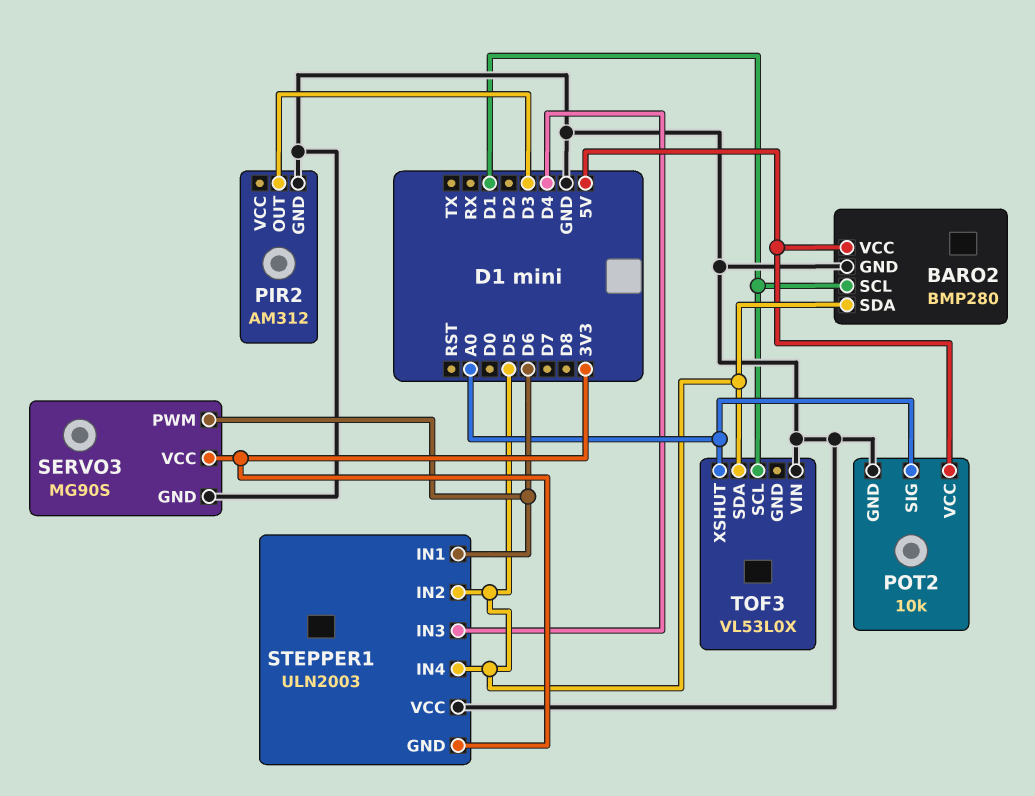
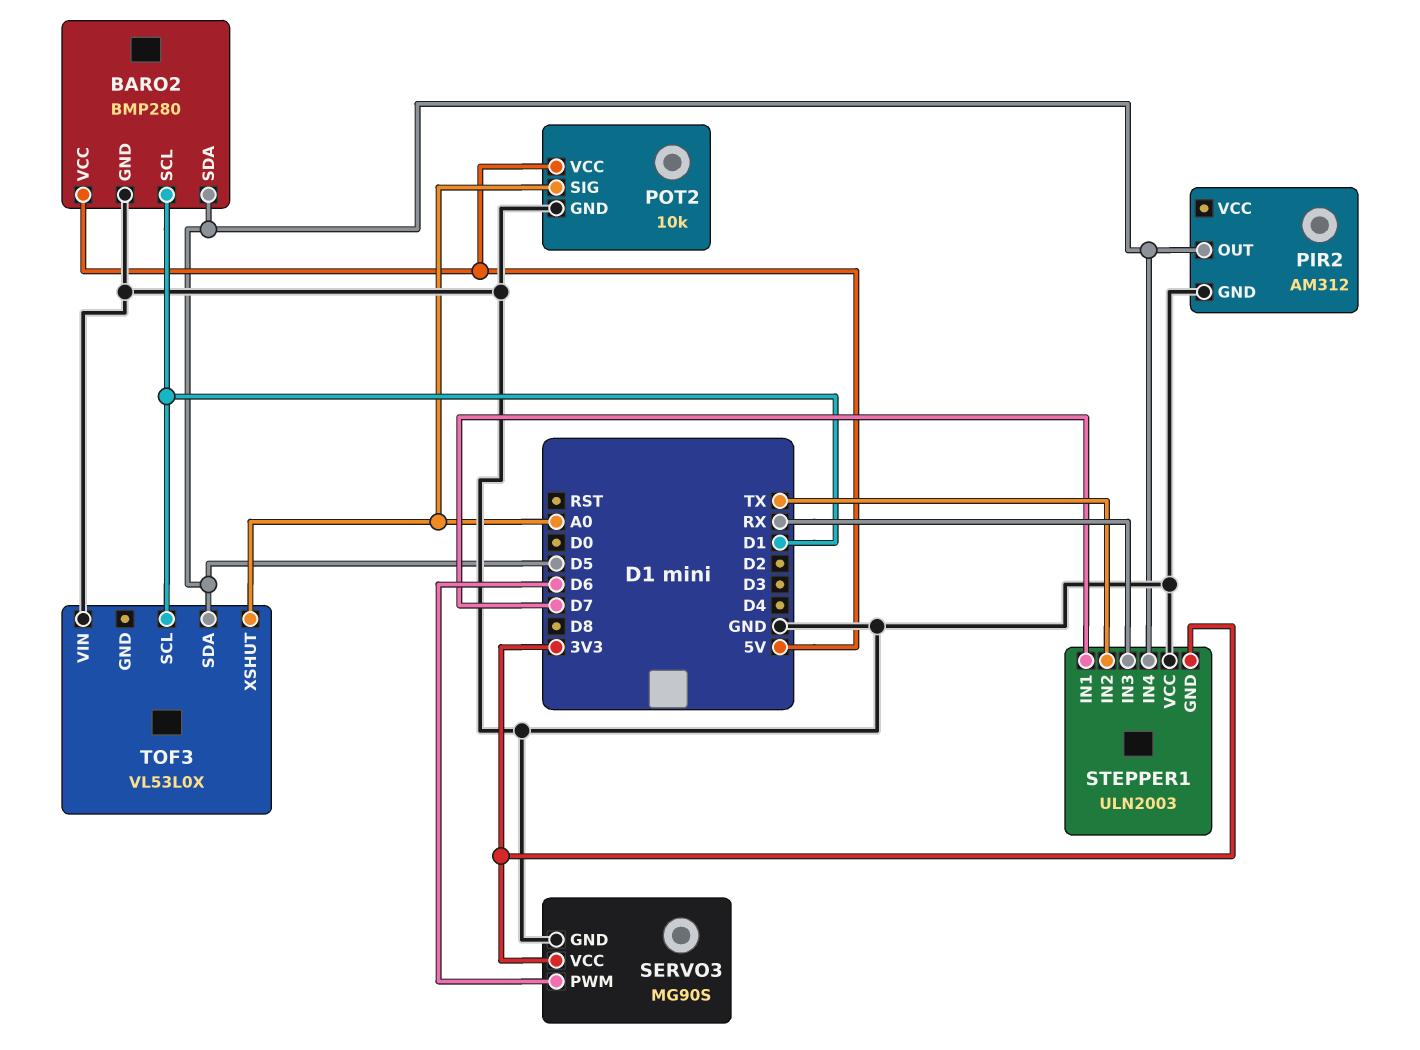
PIR2 pin OUT: D3 -> D5
STEPPER1 pin IN1: D6 -> D7
STEPPER1 pin IN2: D5 -> TX
STEPPER1 pin IN3: D4 -> RX

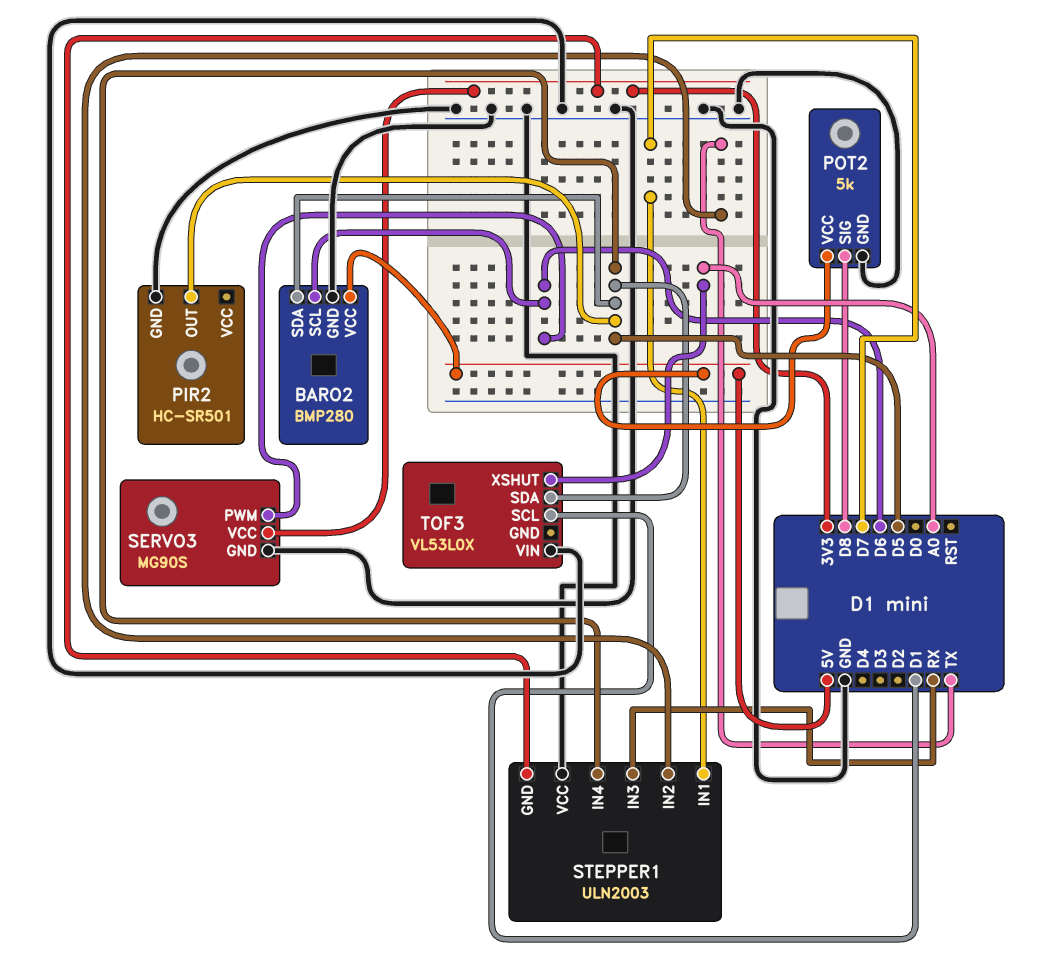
BARO2 pin SCL: D1 -> D6
PIR2: AM312 -> HC-SR501
POT2: 10k -> 5k
POT2 pin SIG: A0 -> D8

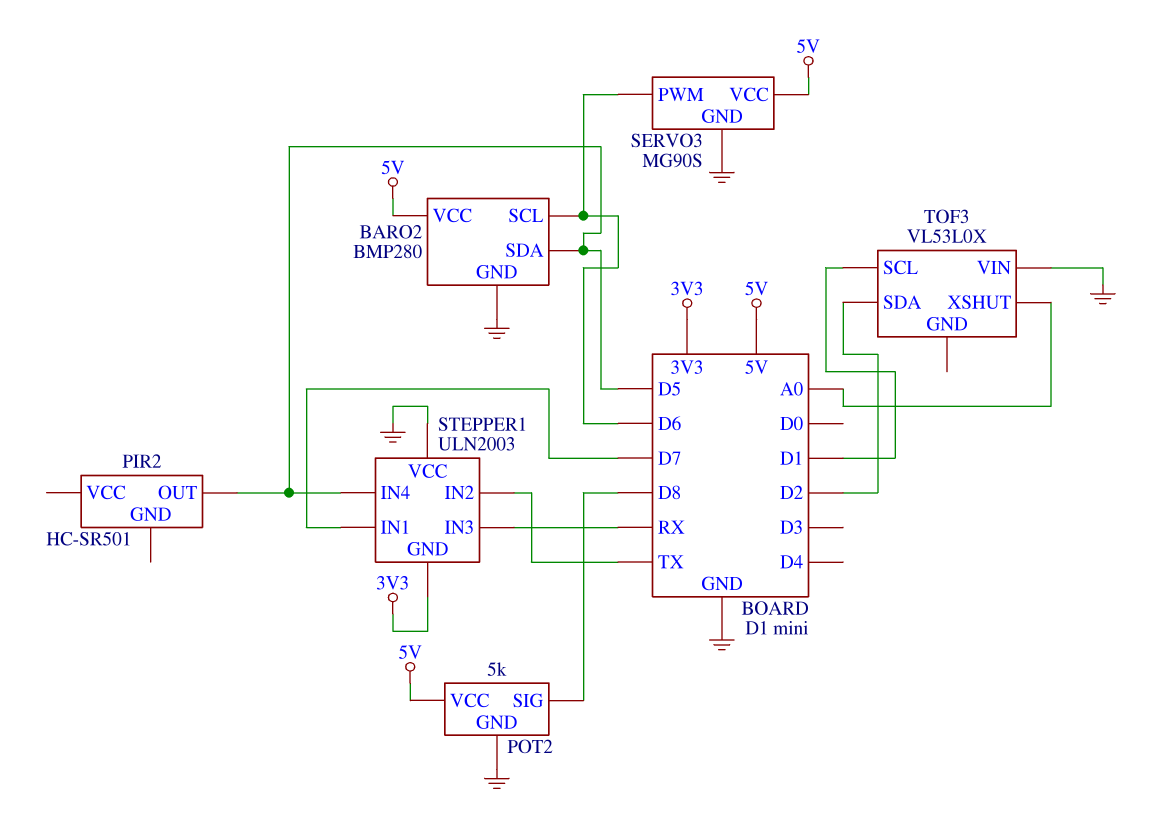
PIR2 pin GND: GND -> none
SERVO3 pin VCC: 3V3 -> 5V
TOF3 pin SDA: D5 -> D2

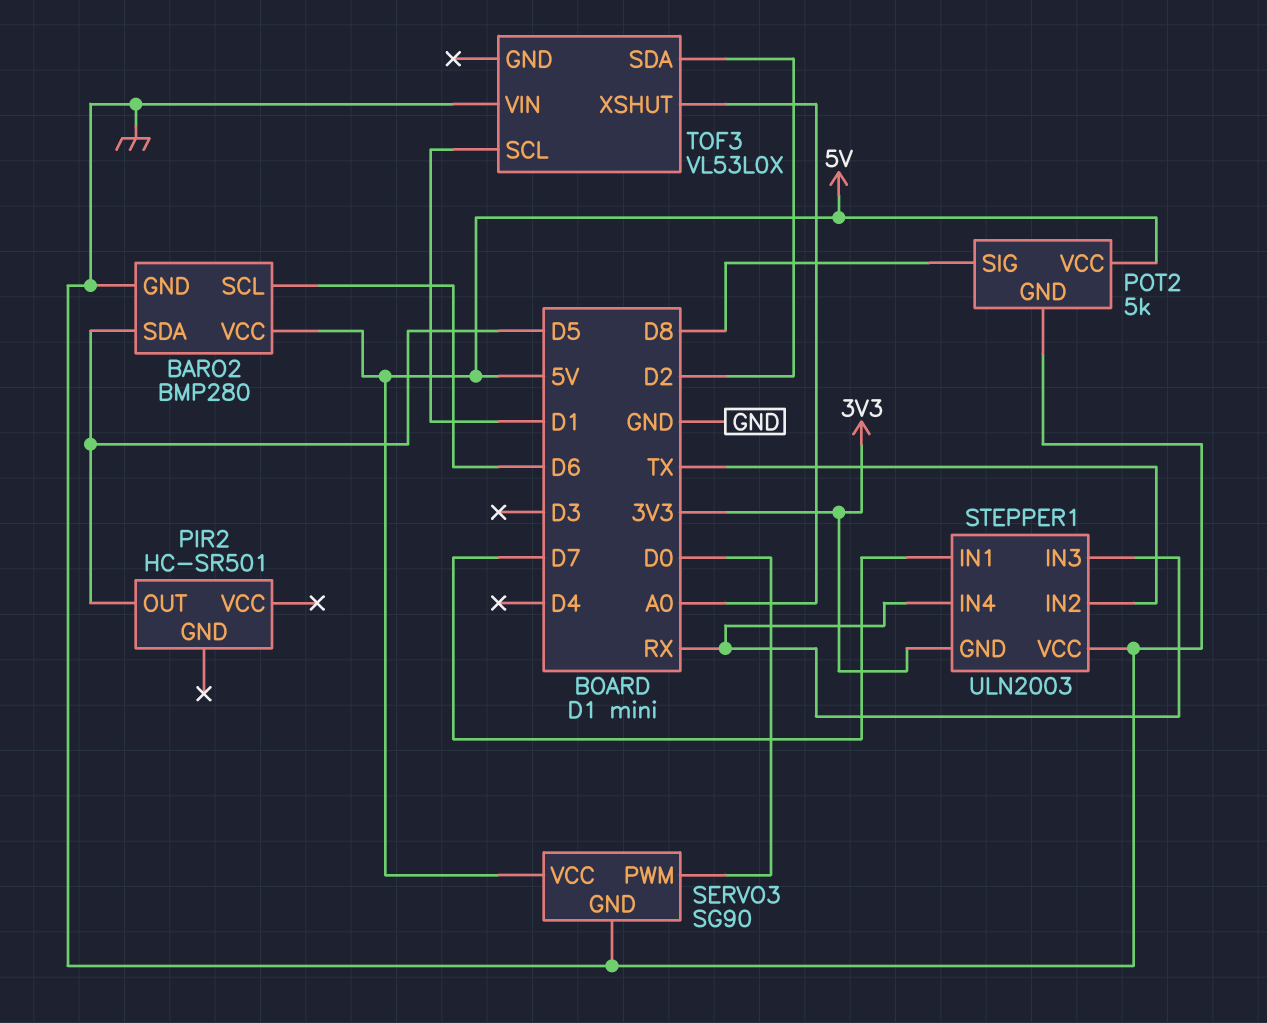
SERVO3: MG90S -> SG90
SERVO3 pin PWM: D6 -> D0
STEPPER1 pin IN4: D5 -> RX

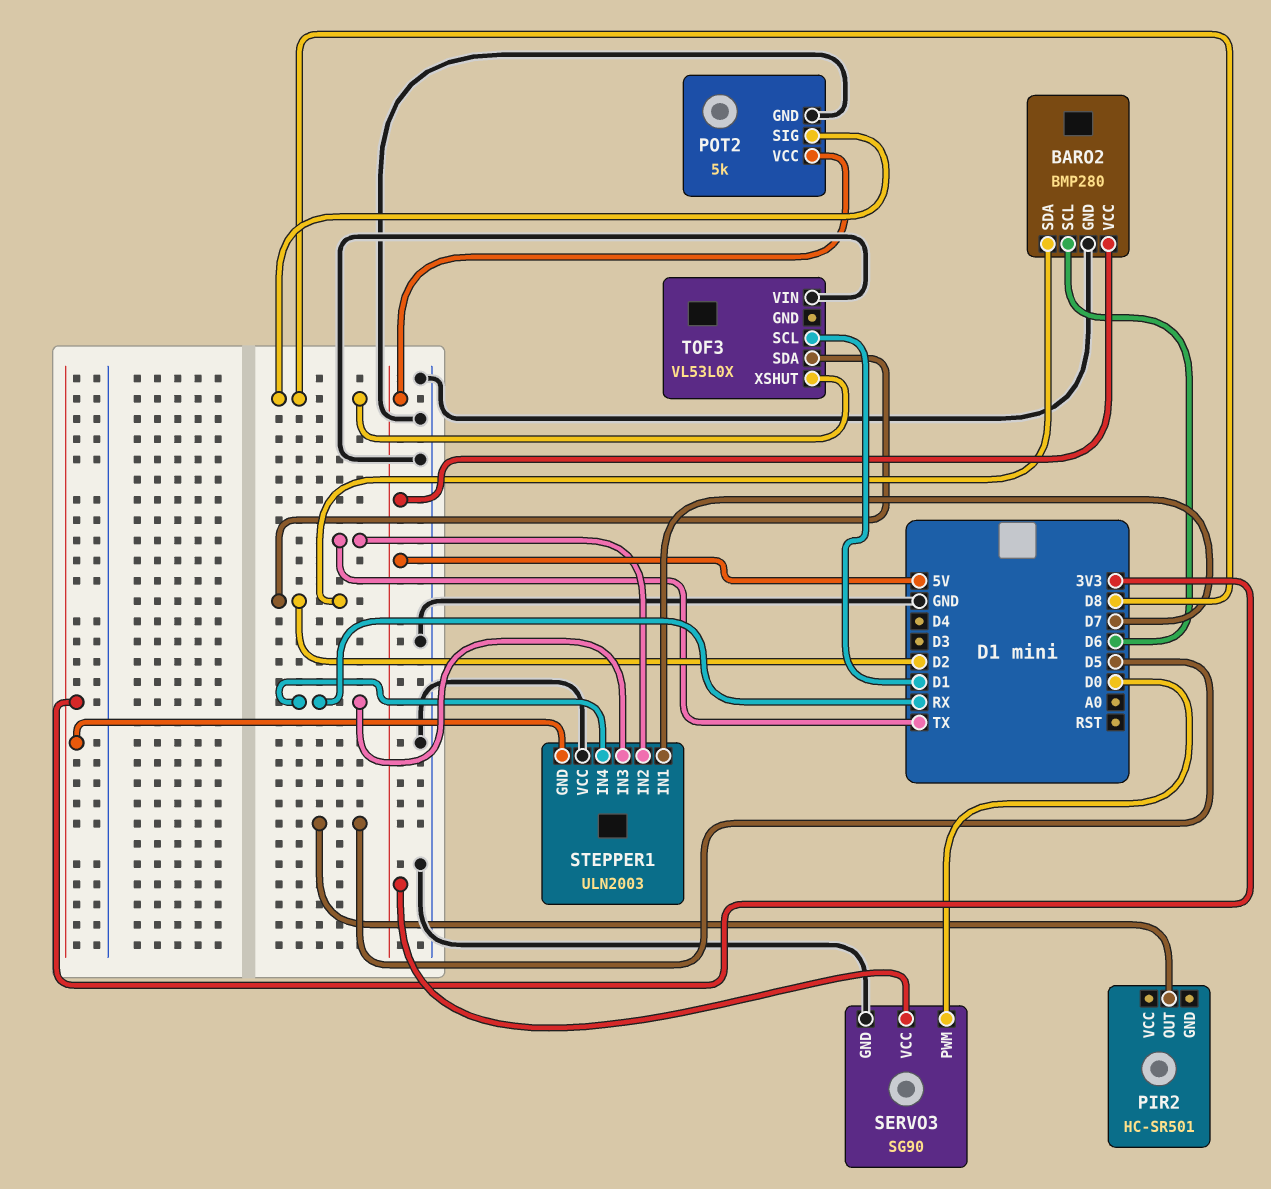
BARO2 pin SDA: D5 -> D2
TOF3 pin XSHUT: A0 -> D8

